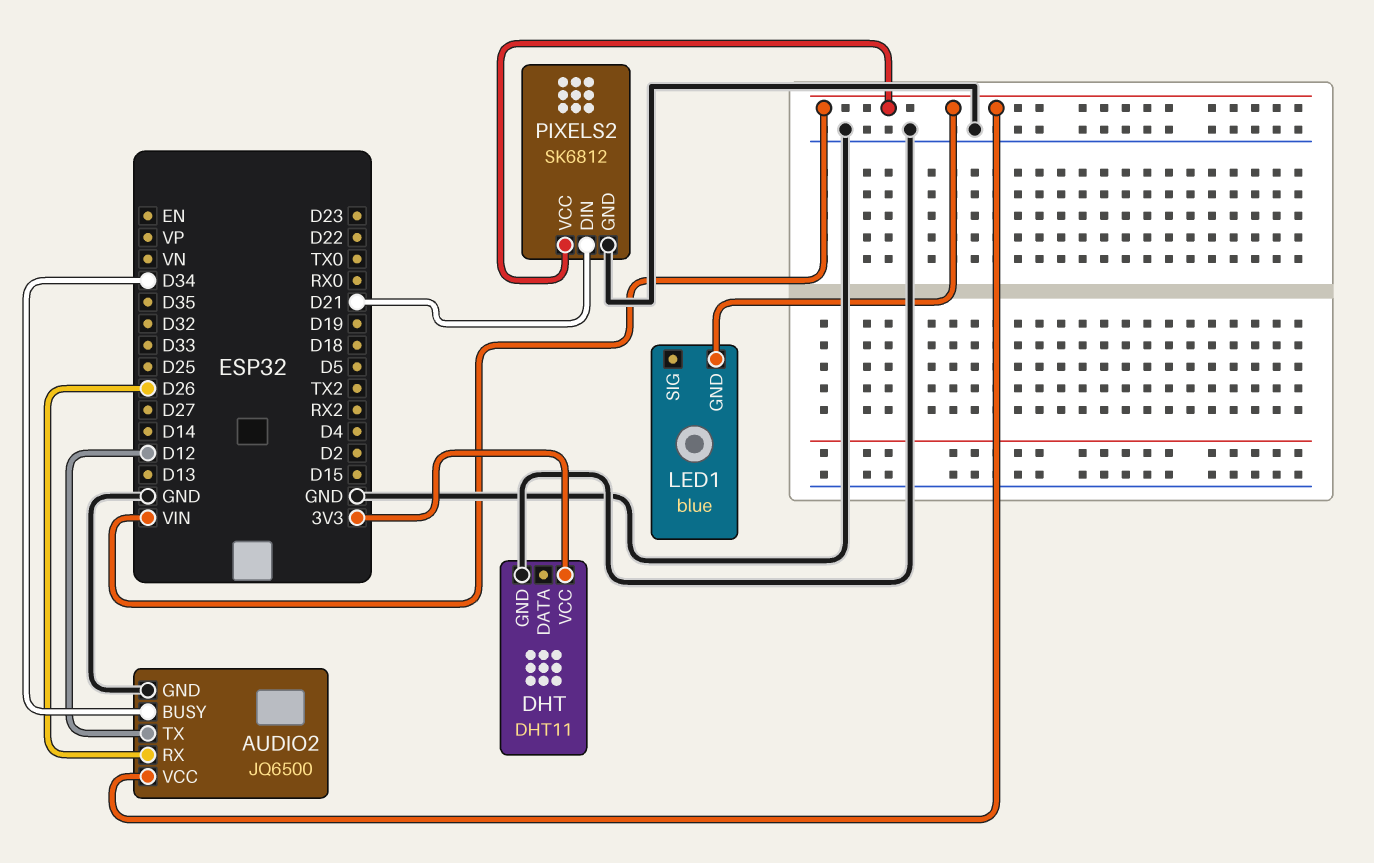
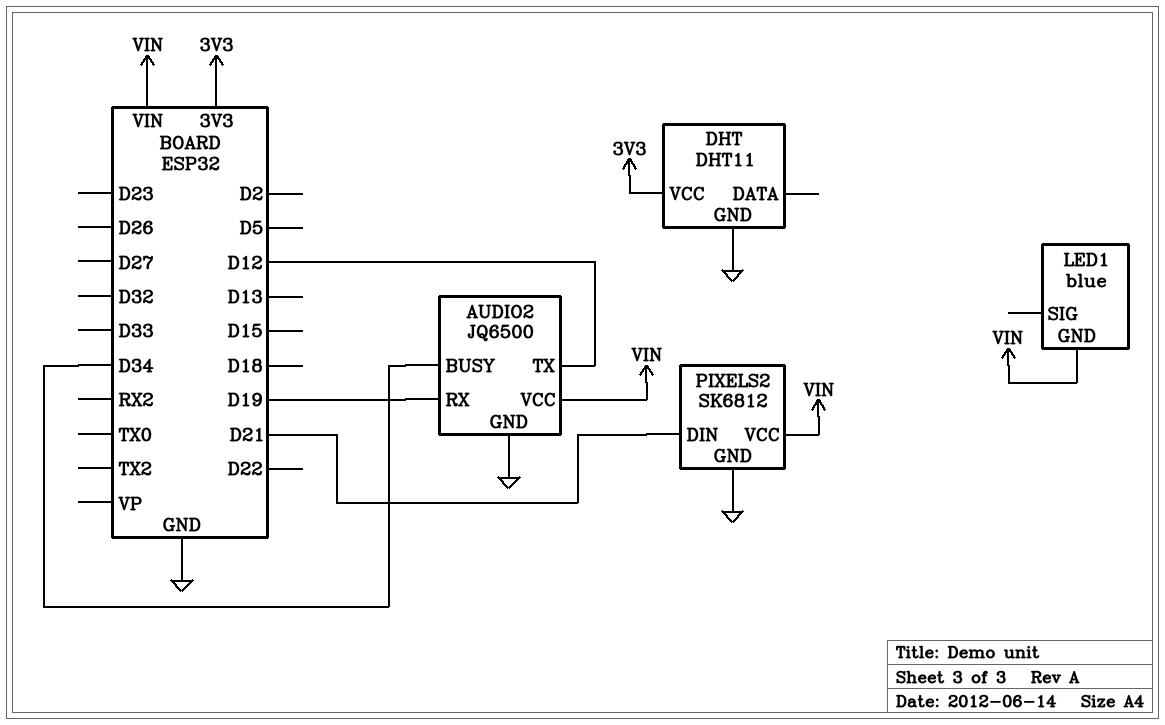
AUDIO2 pin RX: D26 -> D19

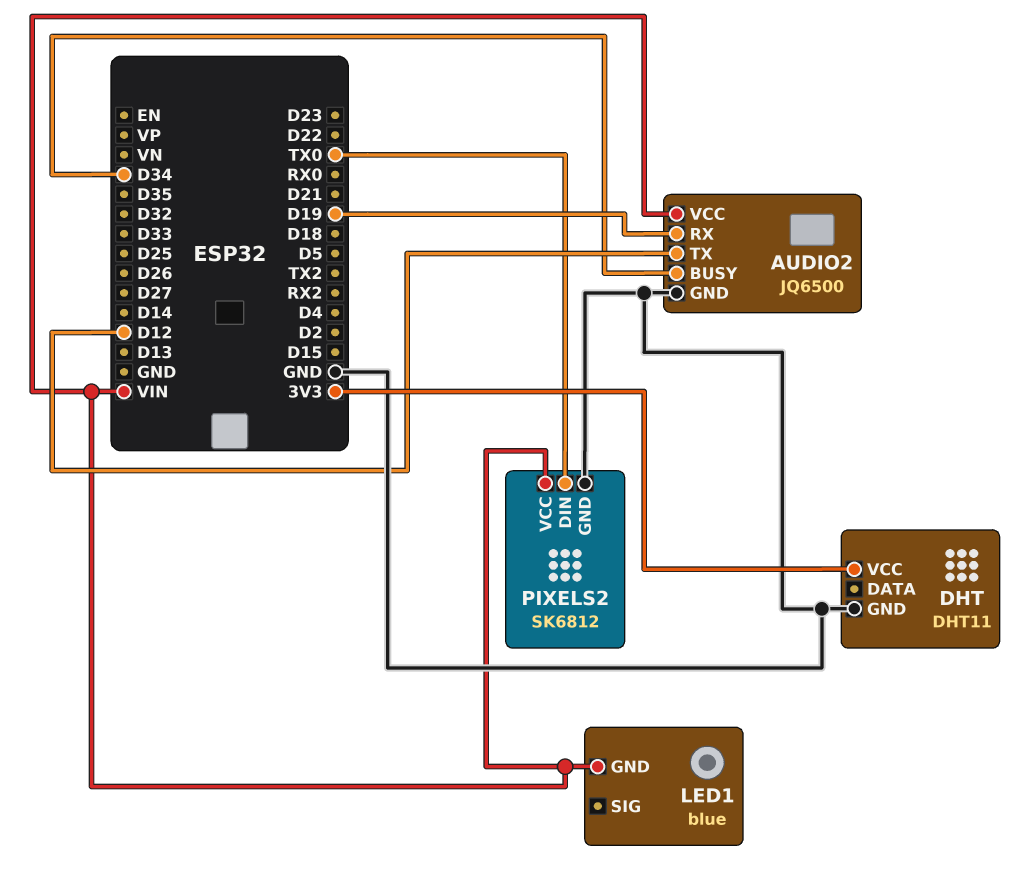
PIXELS2 pin DIN: D21 -> TX0

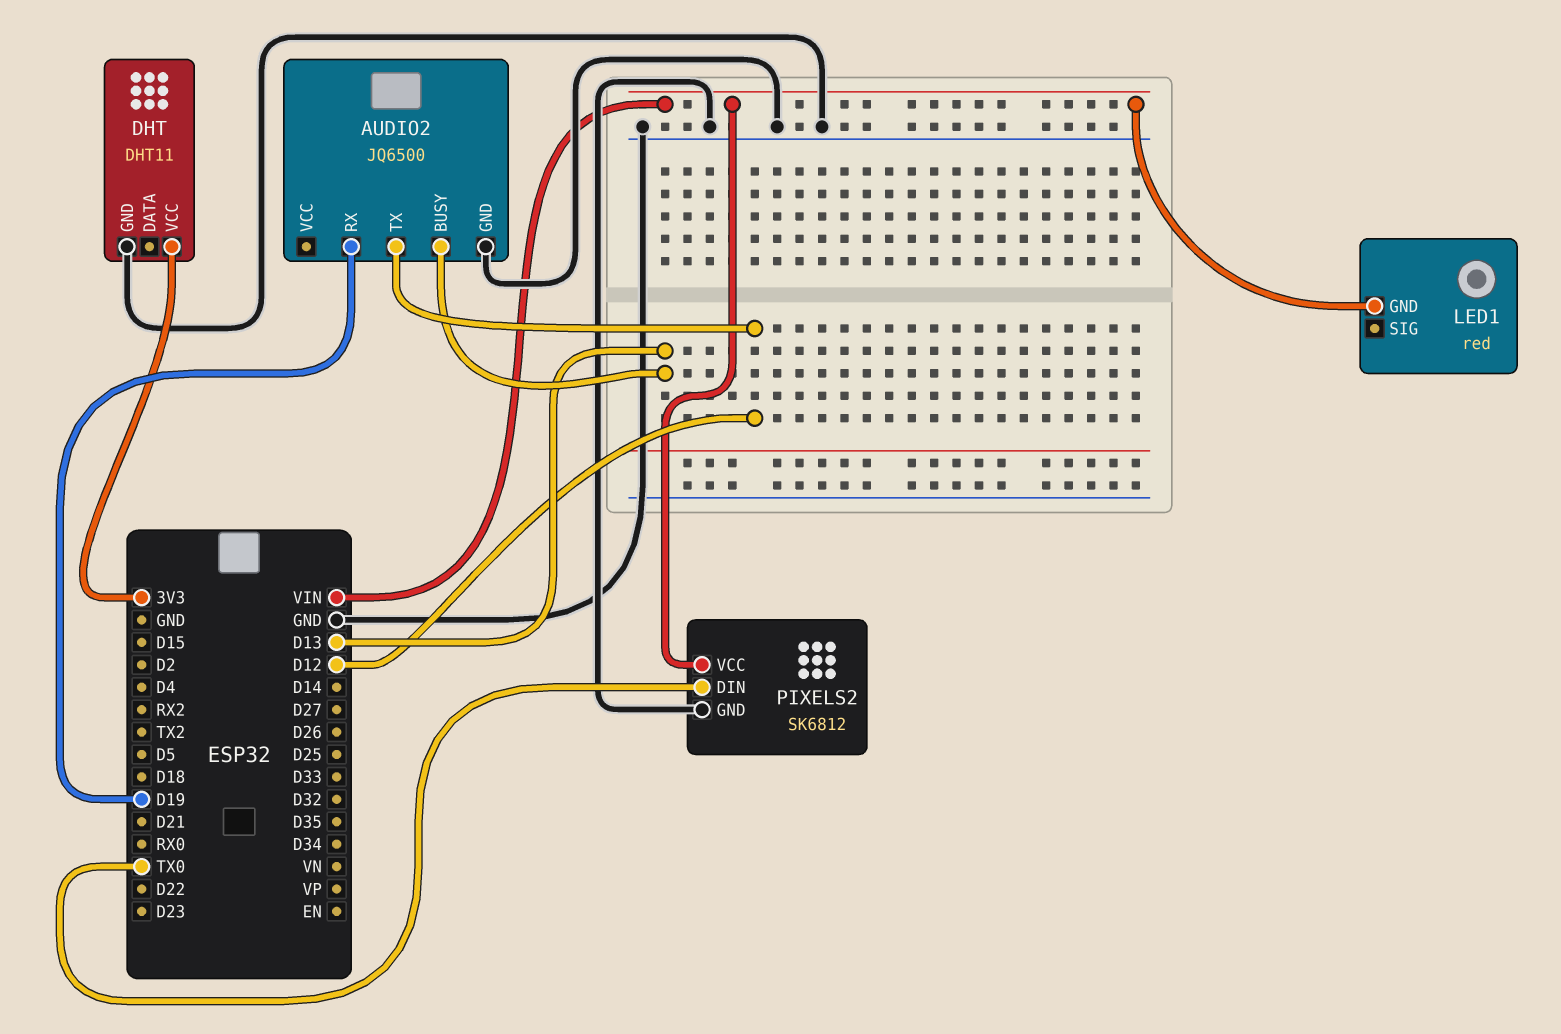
AUDIO2 pin BUSY: D34 -> D13
AUDIO2 pin VCC: VIN -> none
LED1: blue -> red

